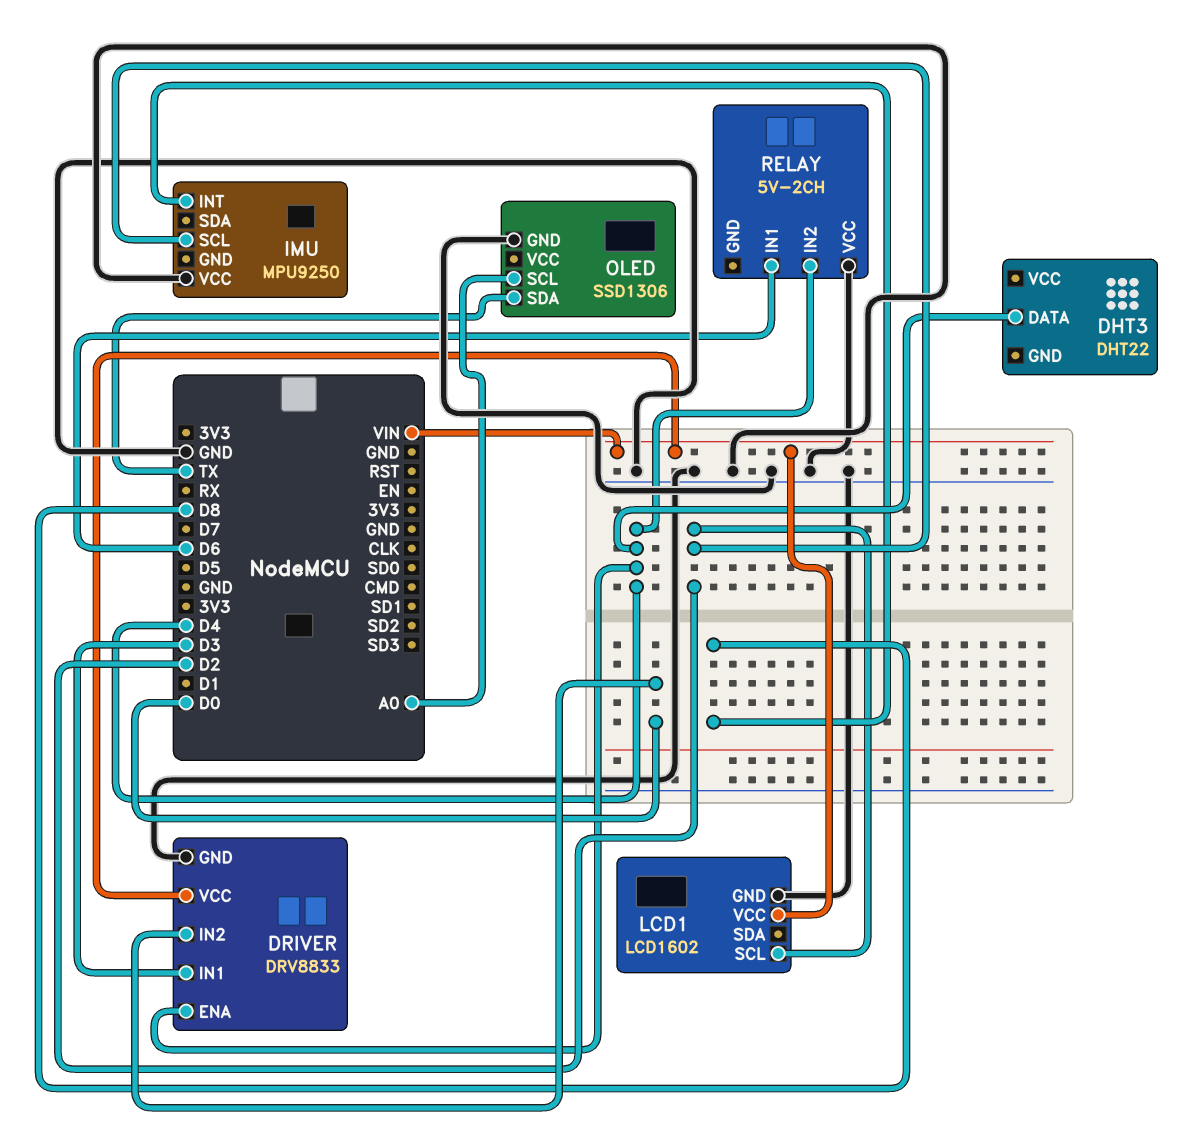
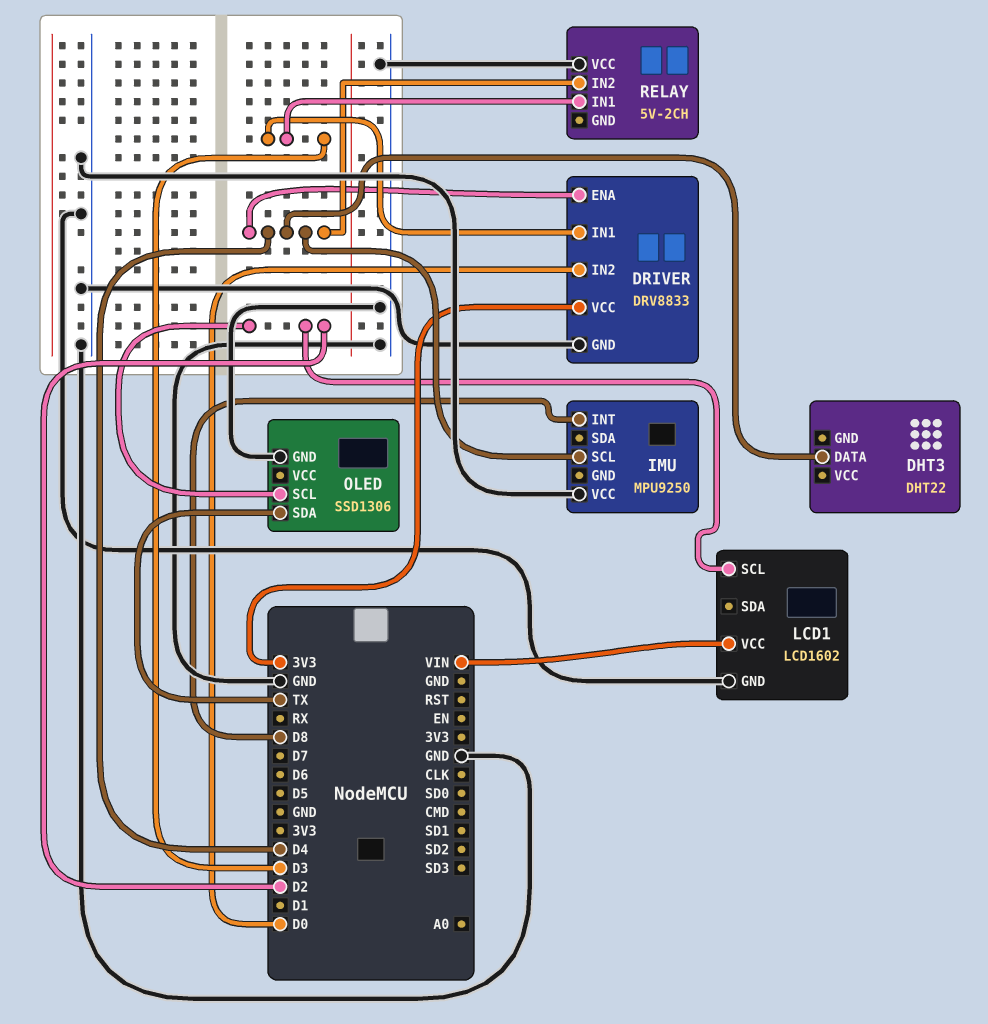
DRIVER pin VCC: VIN -> 3V3
IMU pin SCL: D2 -> D4
OLED pin SCL: A0 -> D2
RELAY pin IN1: D6 -> D3

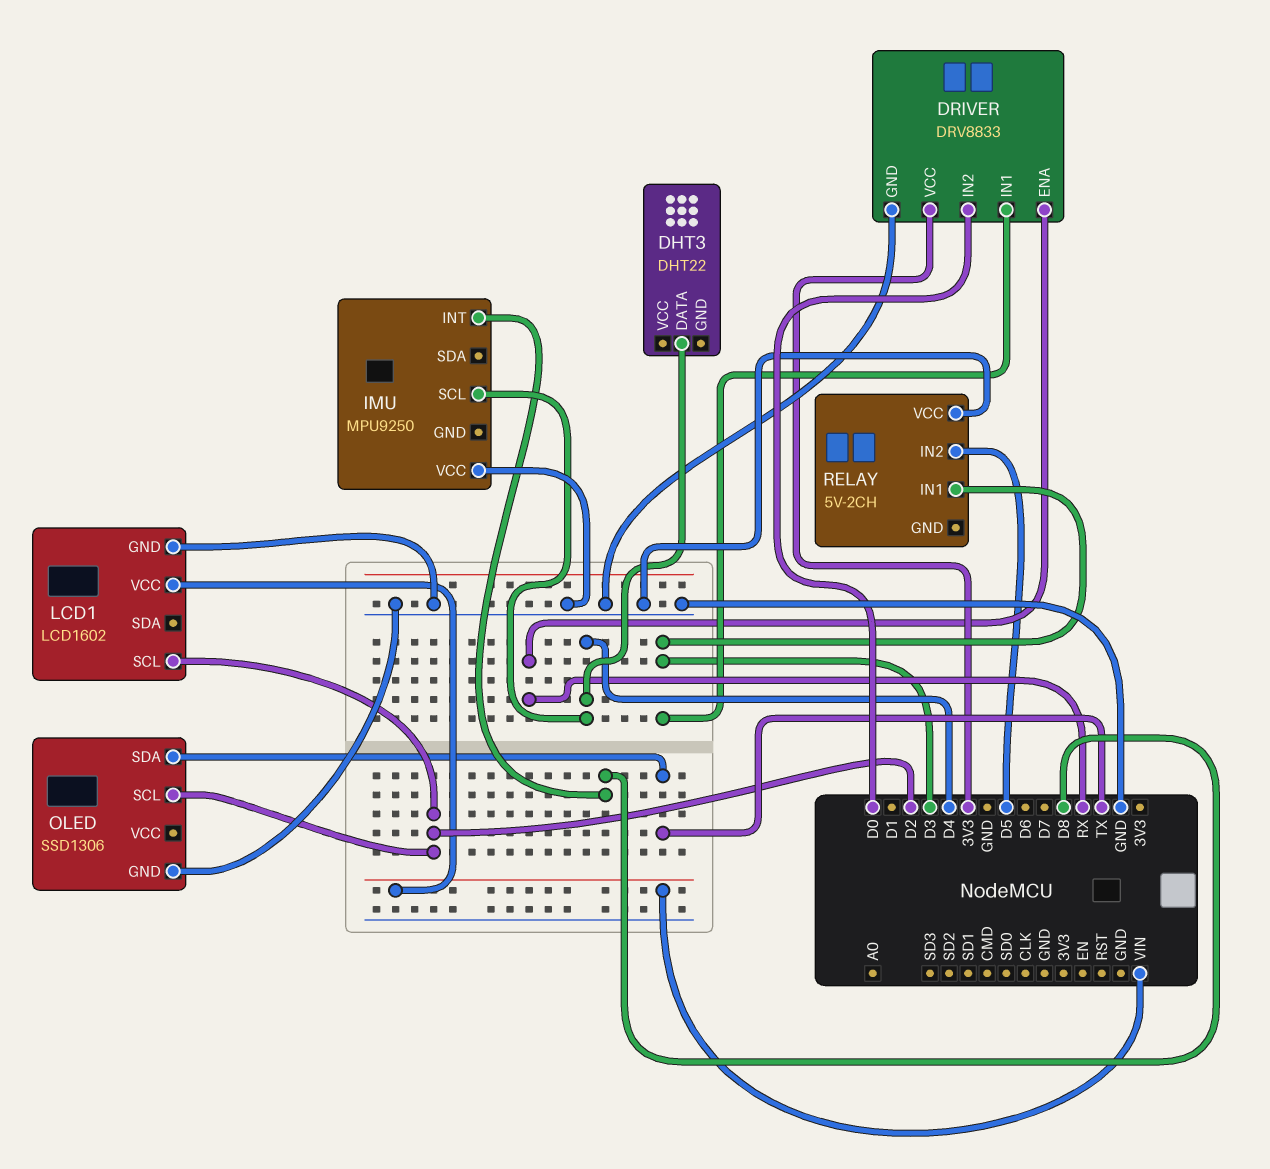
DRIVER pin ENA: D4 -> RX
RELAY pin IN2: D4 -> D5

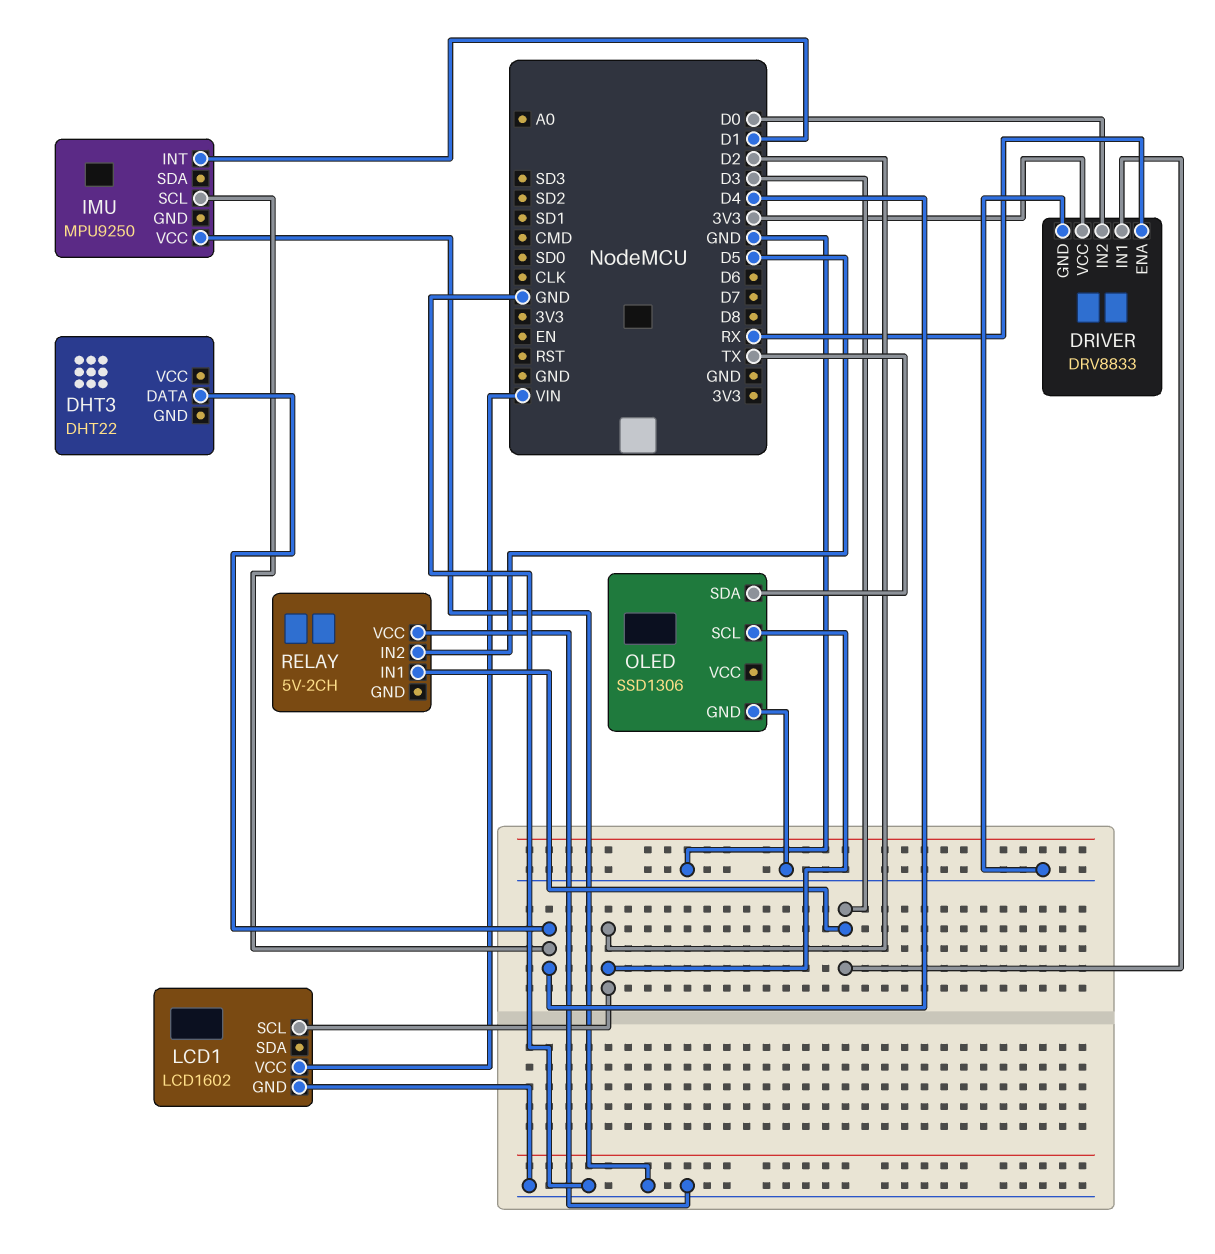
IMU pin INT: D8 -> D1

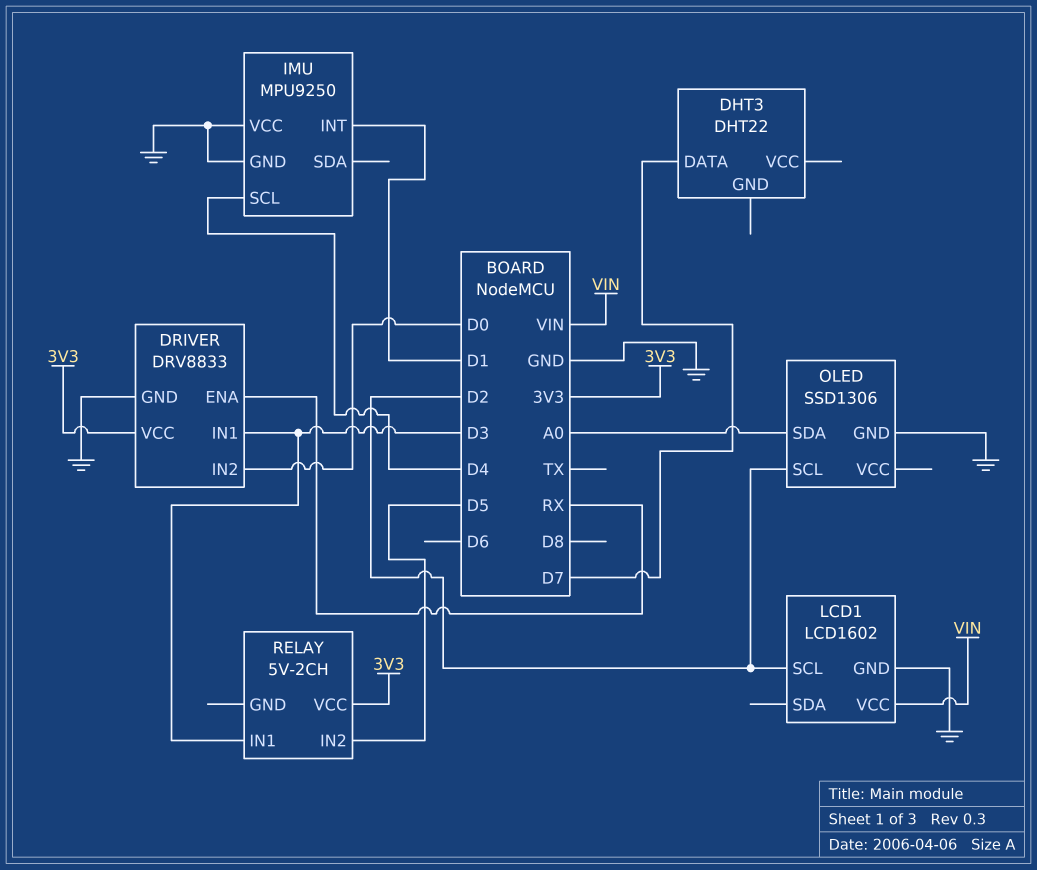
DHT3 pin DATA: D4 -> D7
IMU pin GND: none -> GND
OLED pin SDA: TX -> A0
RELAY pin VCC: GND -> 3V3

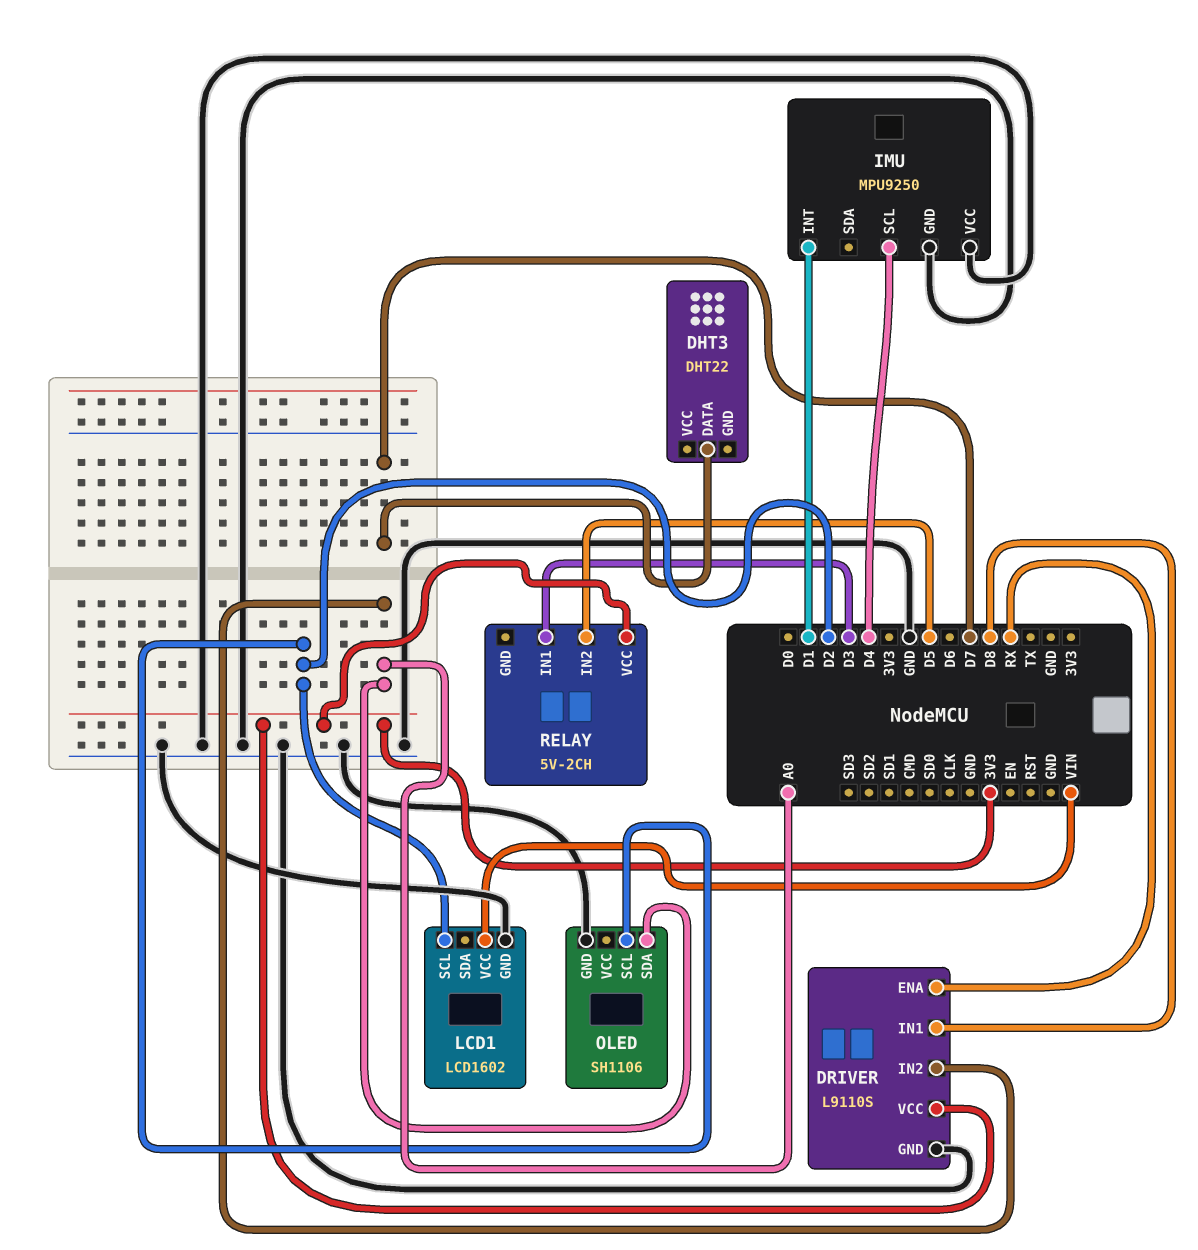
DRIVER: DRV8833 -> L9110S
DRIVER pin IN1: D3 -> D8
DRIVER pin IN2: D0 -> A0
OLED: SSD1306 -> SH1106

